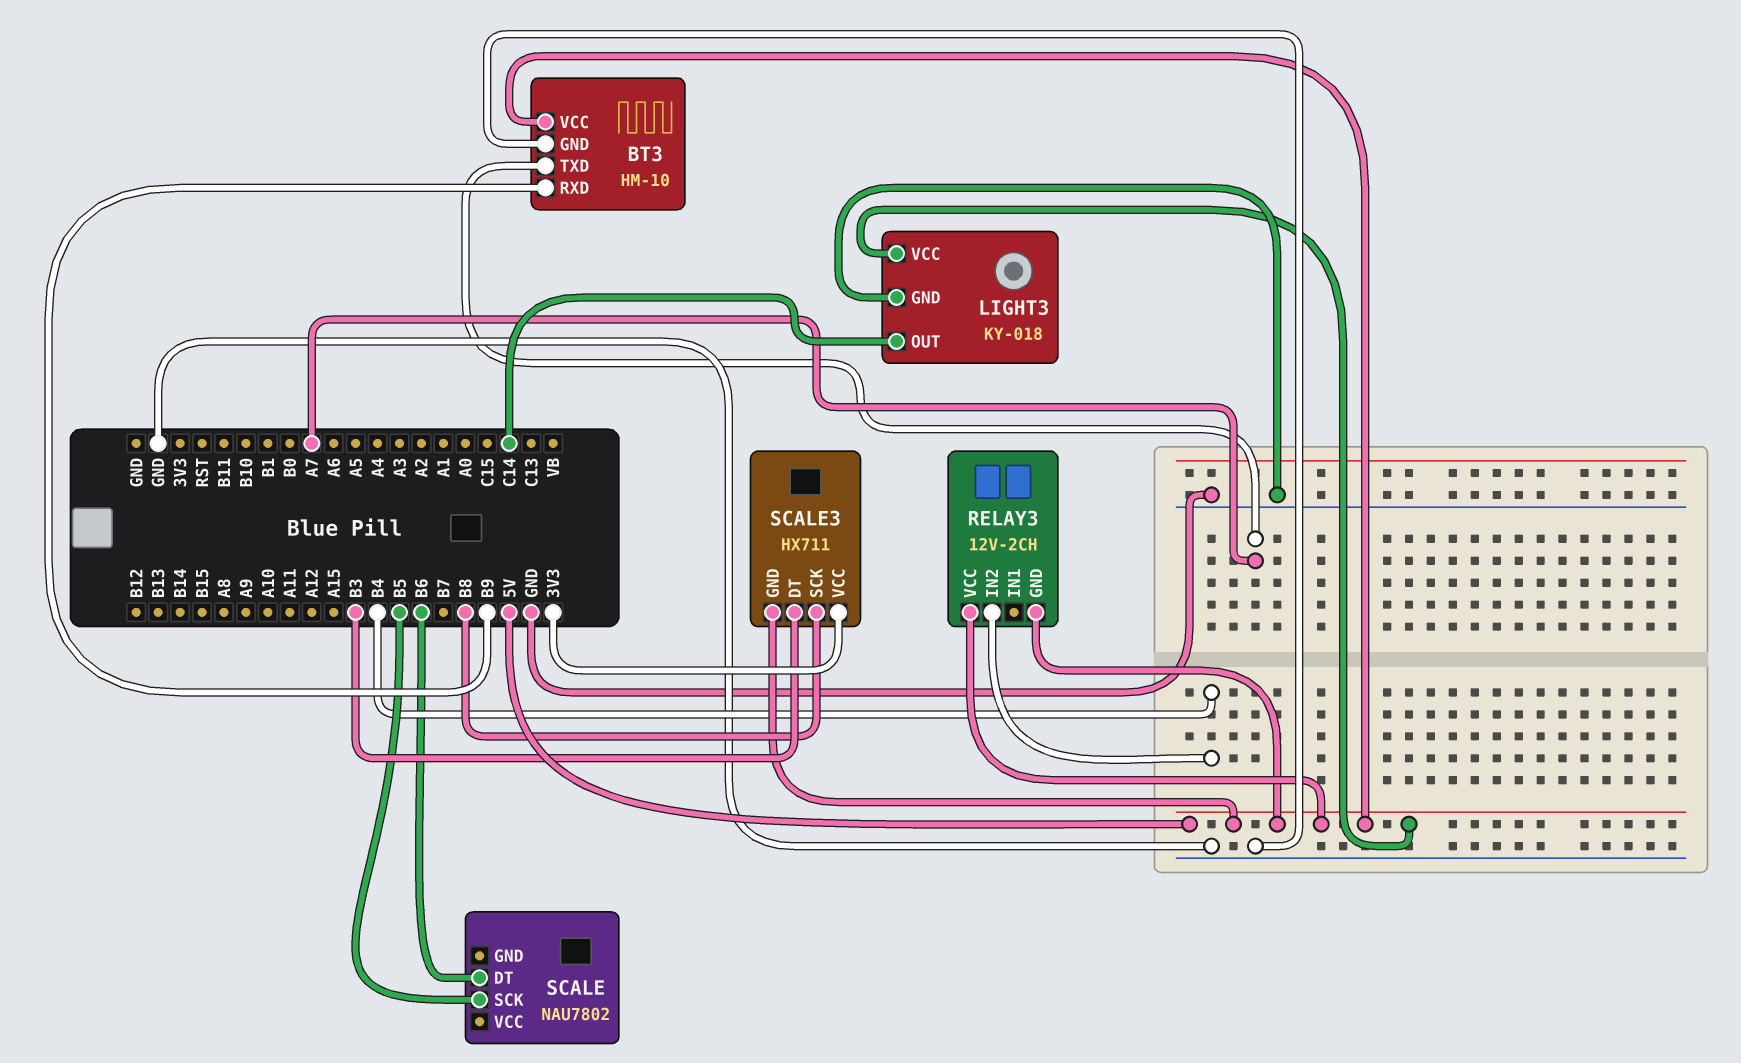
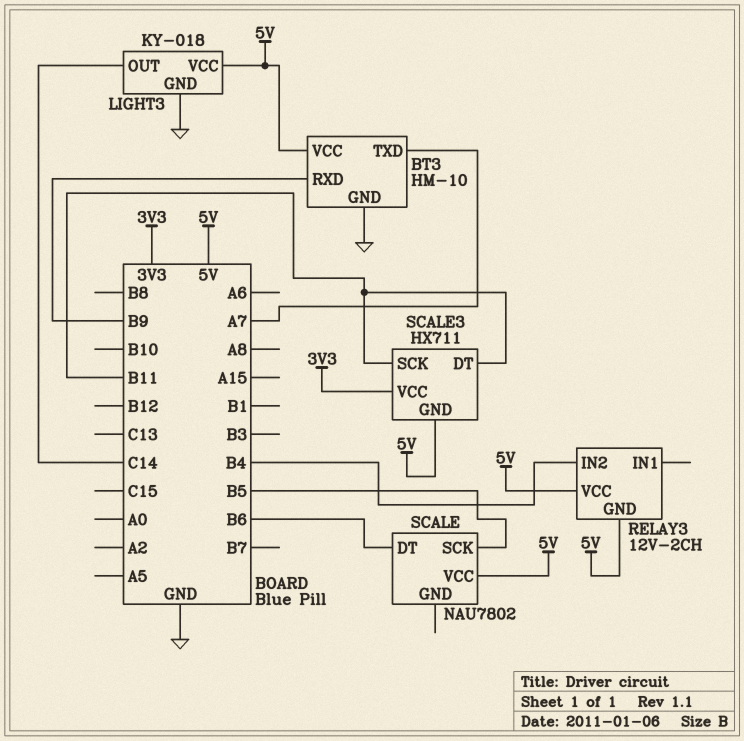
SCALE pin VCC: none -> 5V
SCALE3 pin DT: B3 -> B11
SCALE3 pin SCK: B8 -> B11

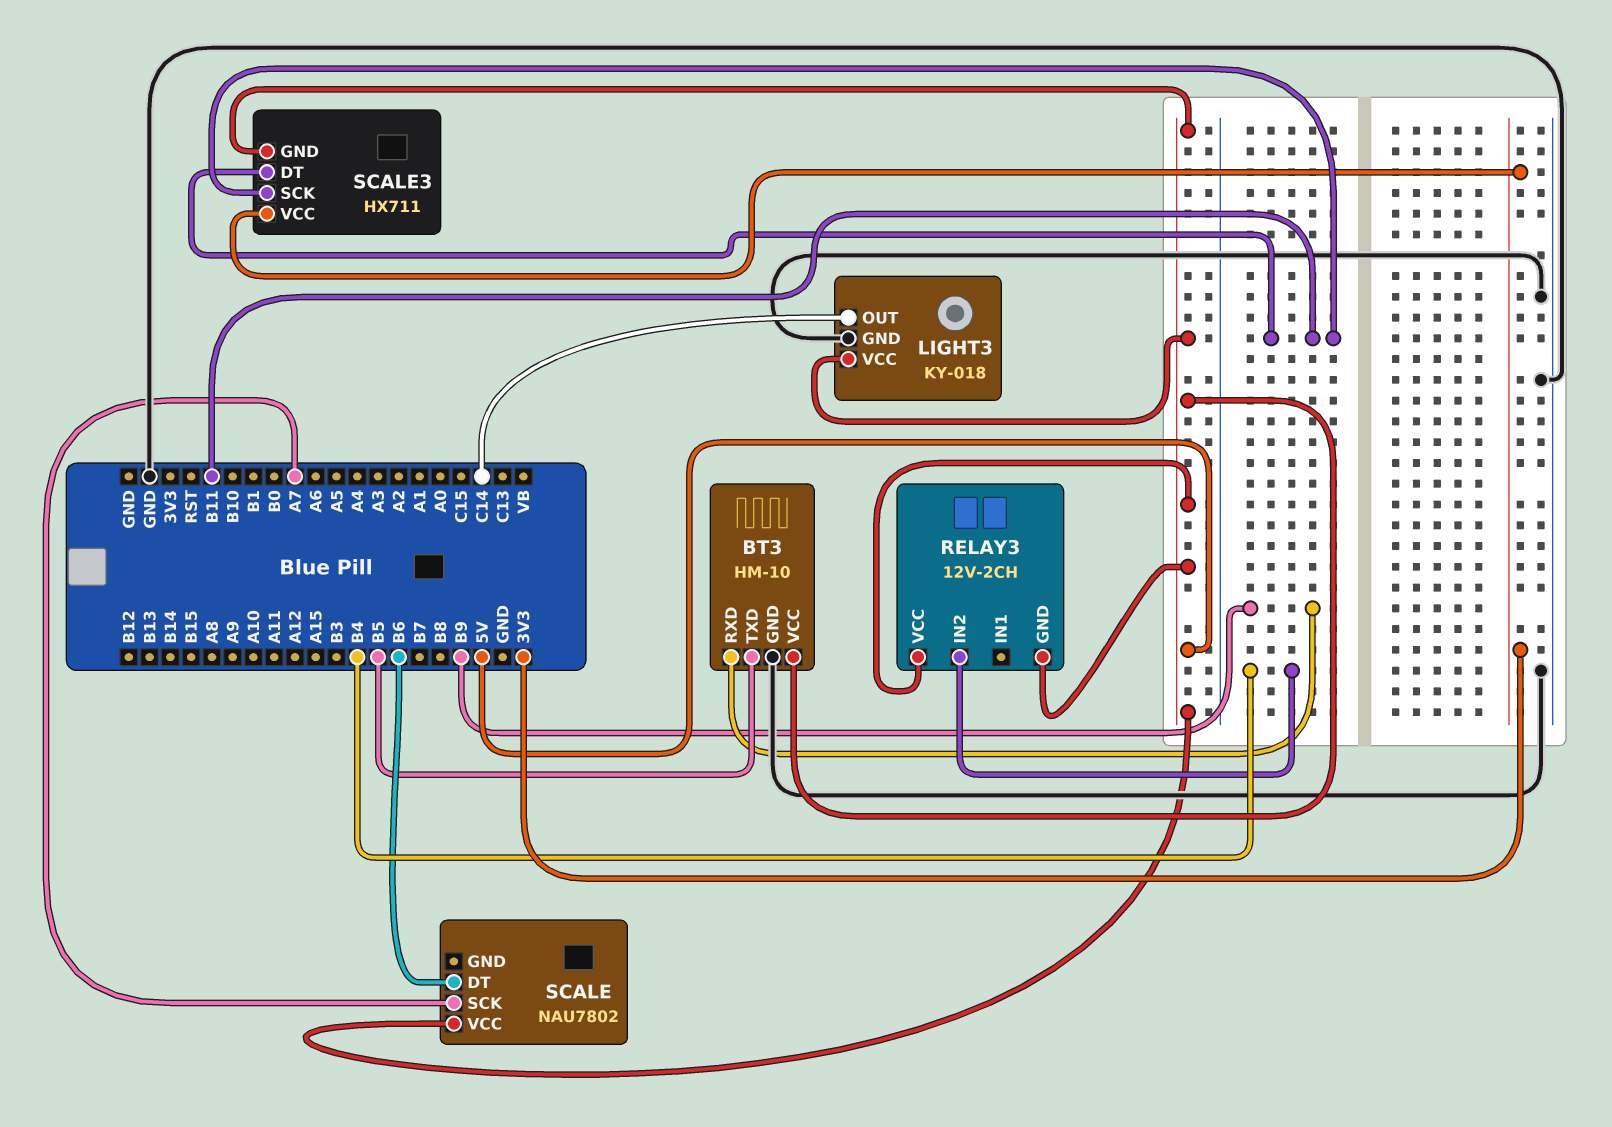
BT3 pin TXD: A7 -> B5
SCALE pin SCK: B5 -> A7

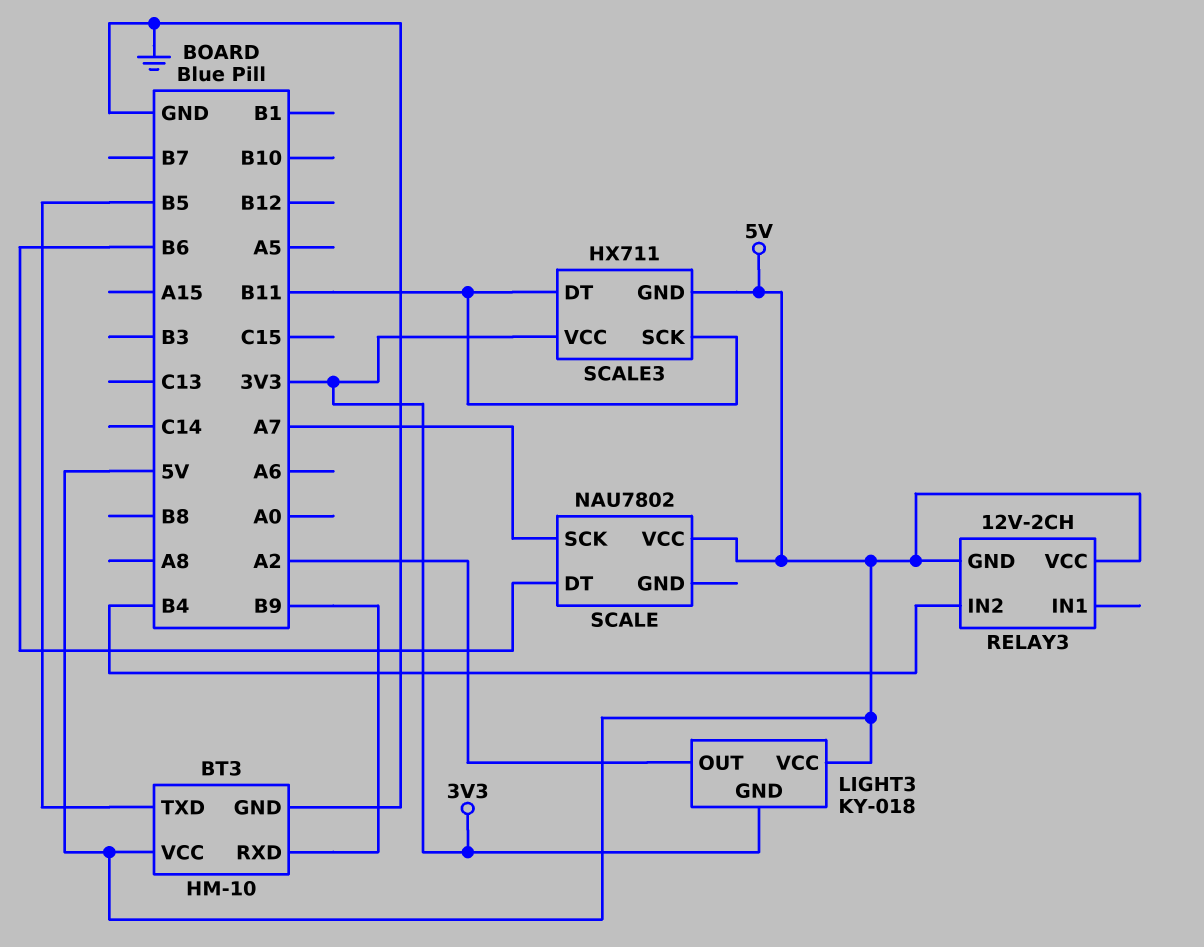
LIGHT3 pin GND: GND -> 3V3
LIGHT3 pin OUT: C14 -> A2

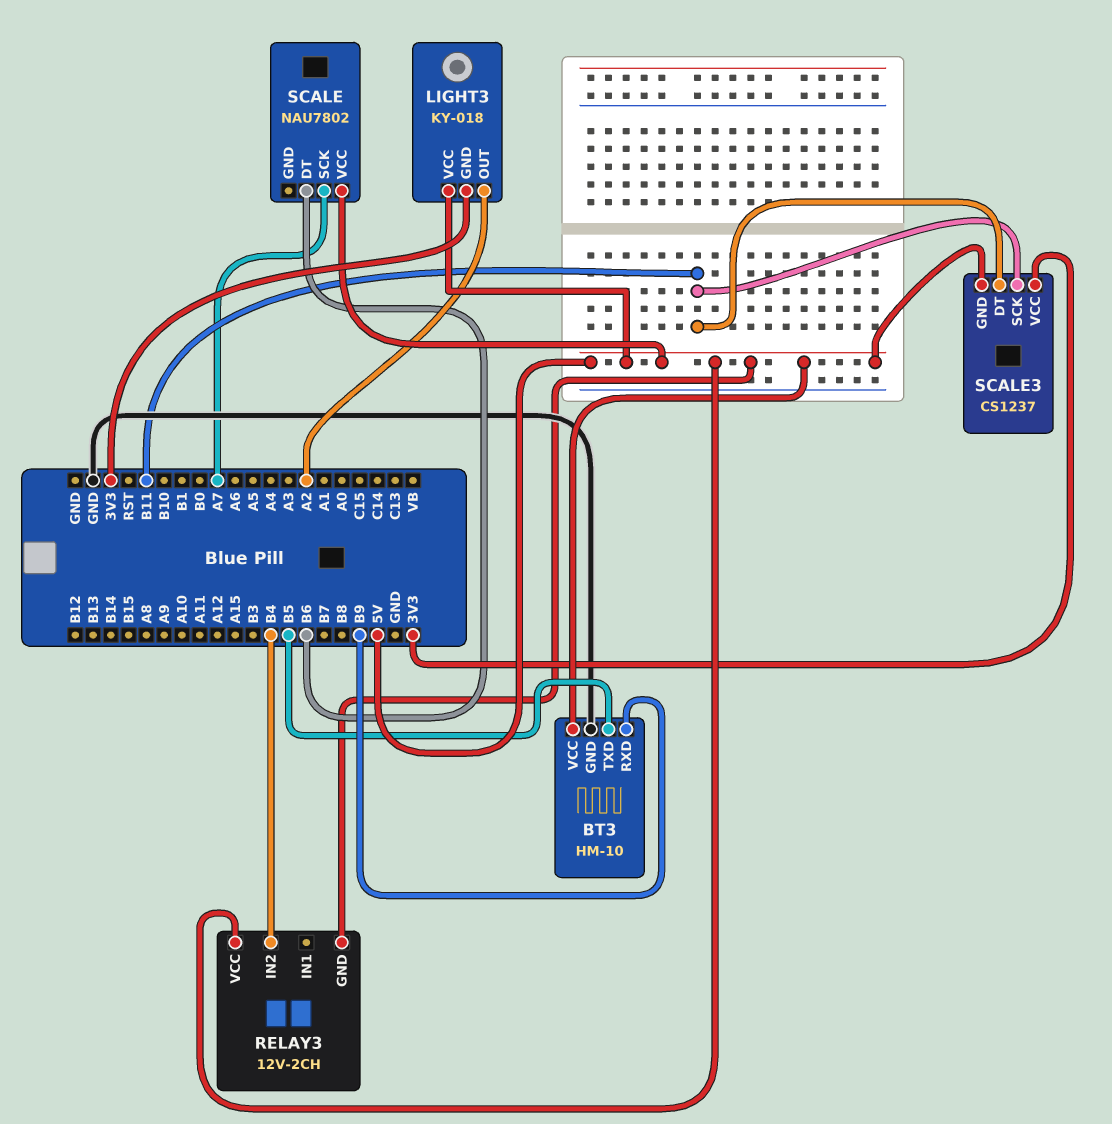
SCALE3: HX711 -> CS1237

